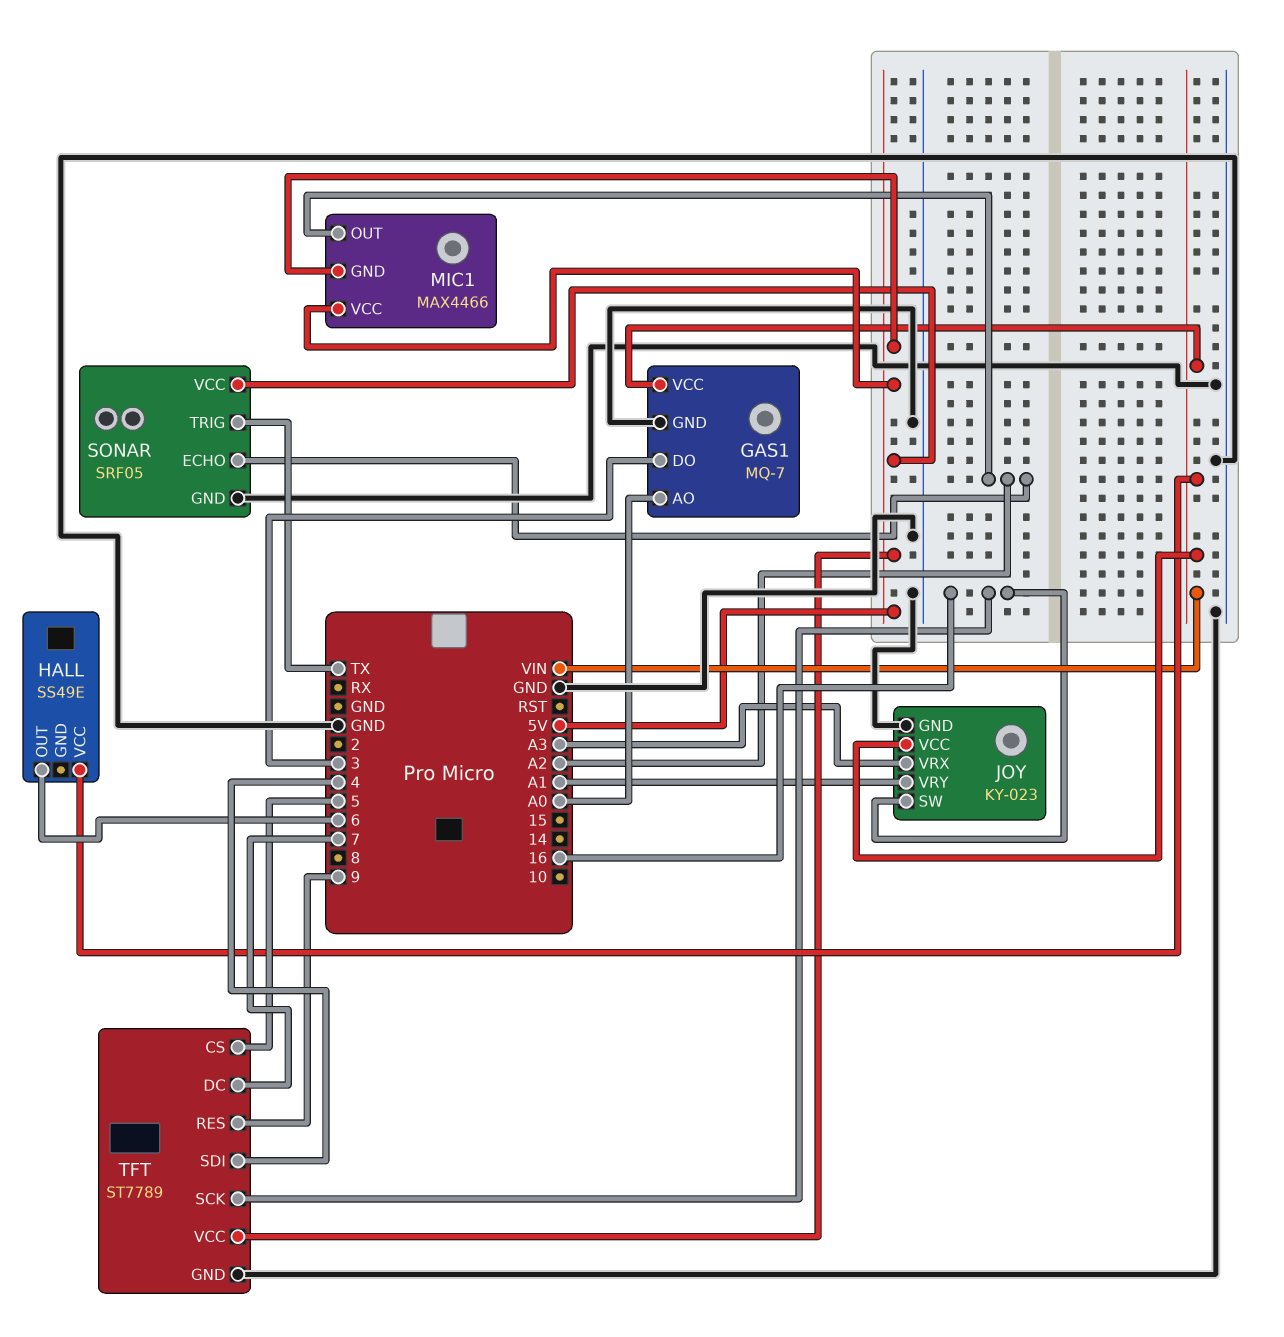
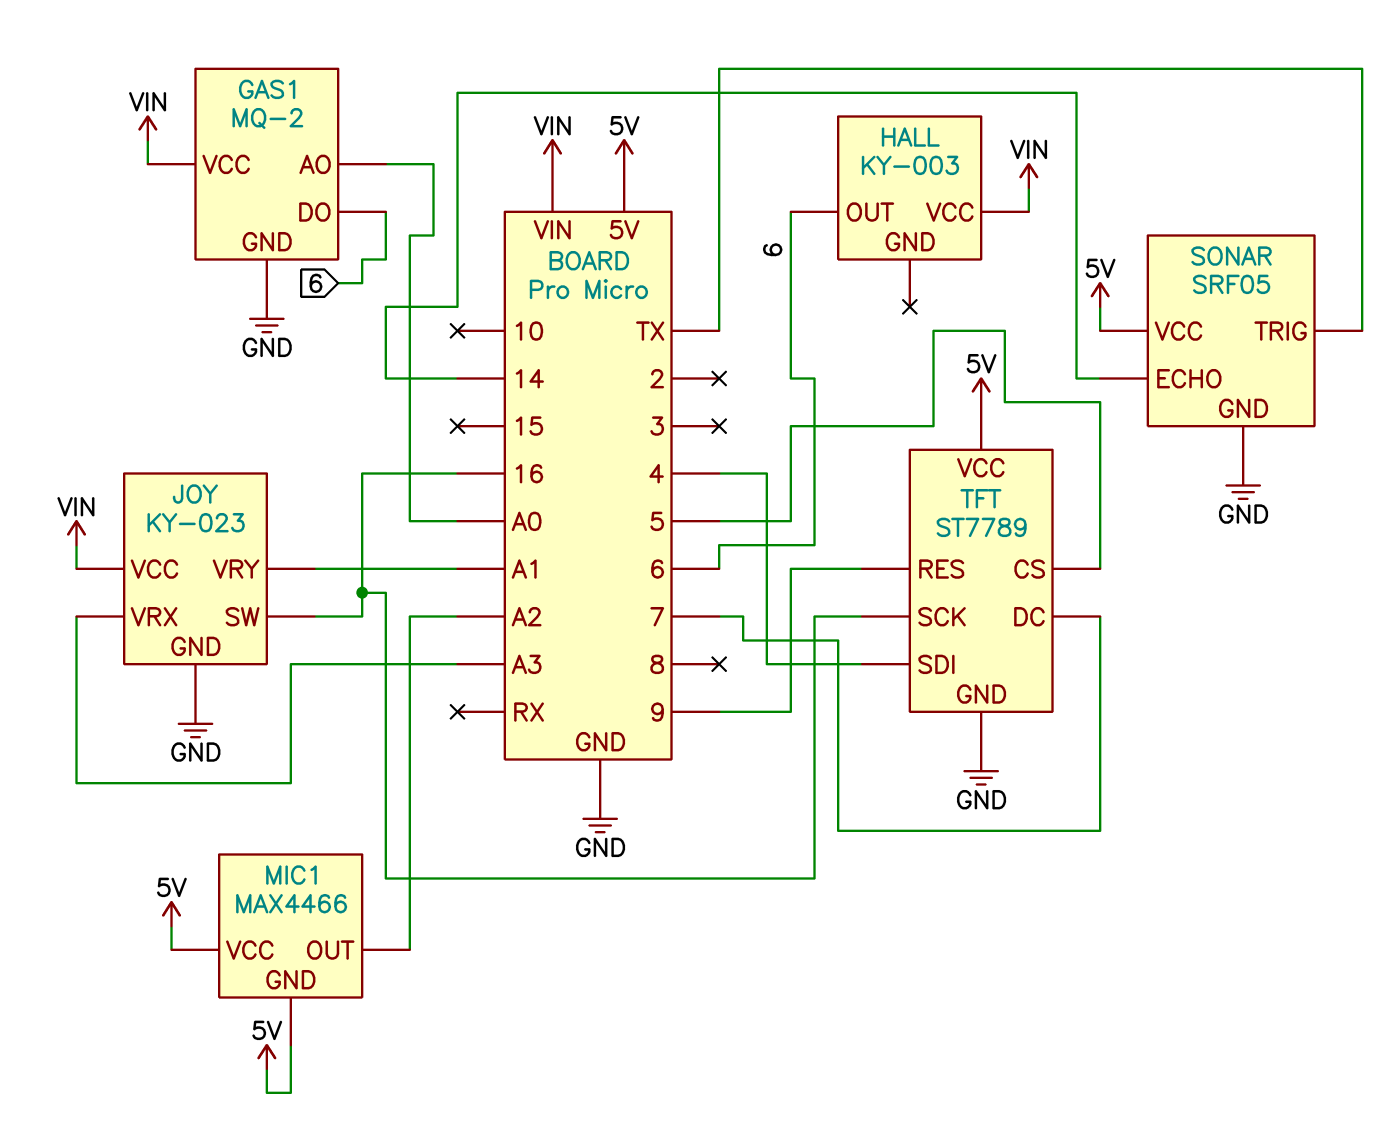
GAS1: MQ-7 -> MQ-2
GAS1 pin DO: 3 -> 6
HALL: SS49E -> KY-003
SONAR pin ECHO: A2 -> 14

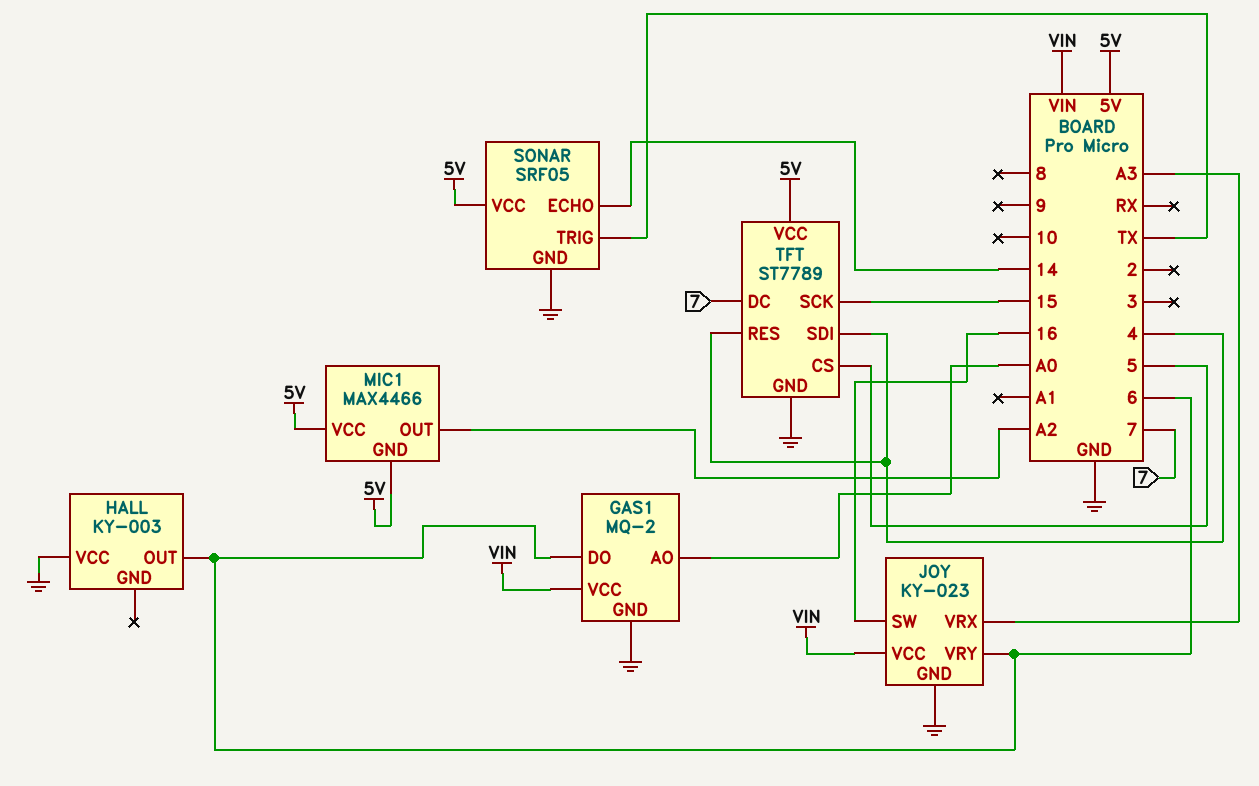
HALL pin VCC: VIN -> GND
JOY pin VRY: A1 -> 6
TFT pin RES: 9 -> 4
TFT pin SCK: 16 -> 15

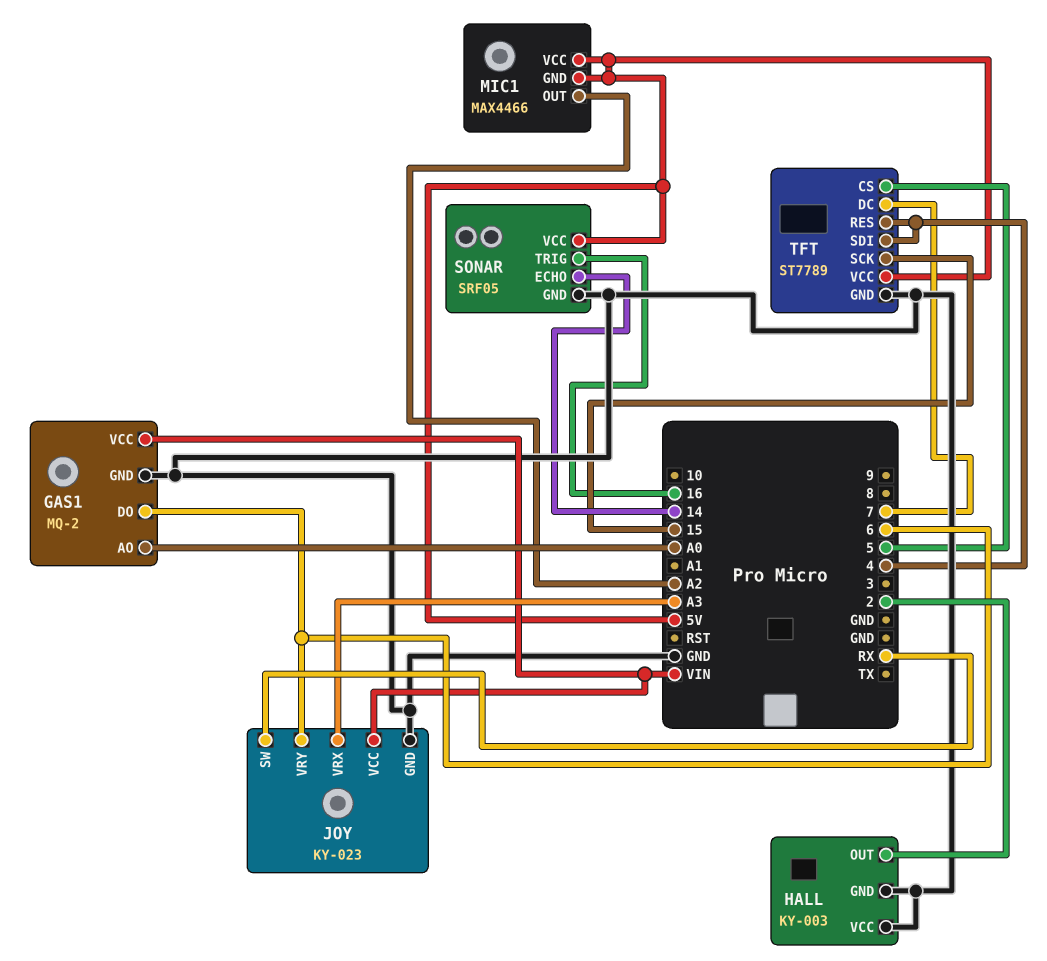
HALL pin GND: none -> GND
HALL pin OUT: 6 -> 2
JOY pin SW: 16 -> RX
SONAR pin TRIG: TX -> 16

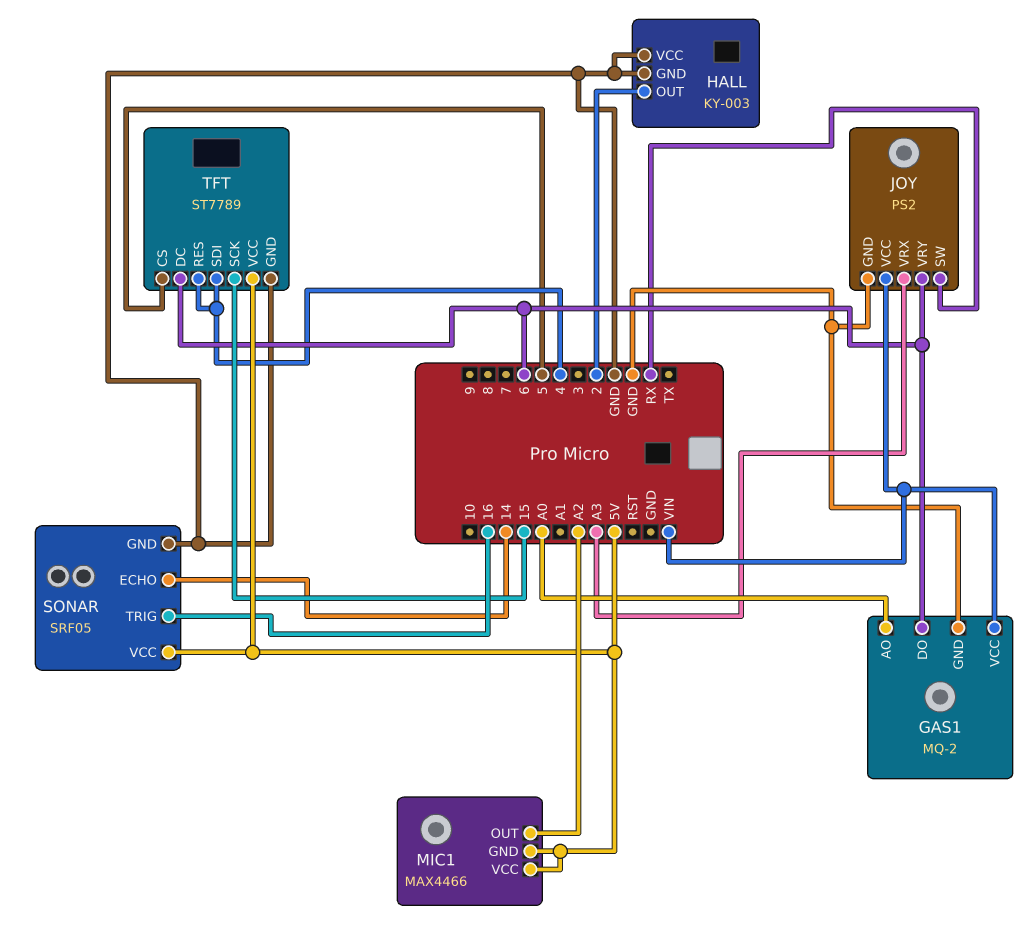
JOY: KY-023 -> PS2
TFT pin DC: 7 -> 6

